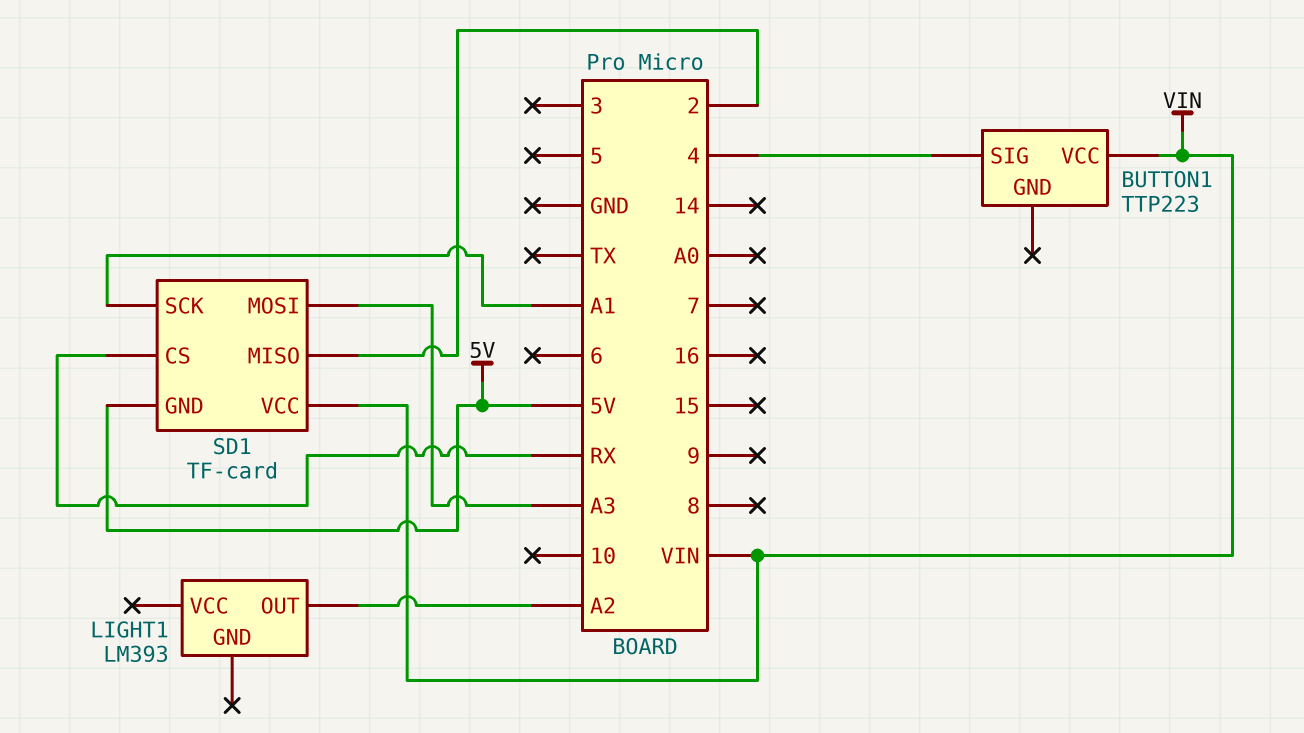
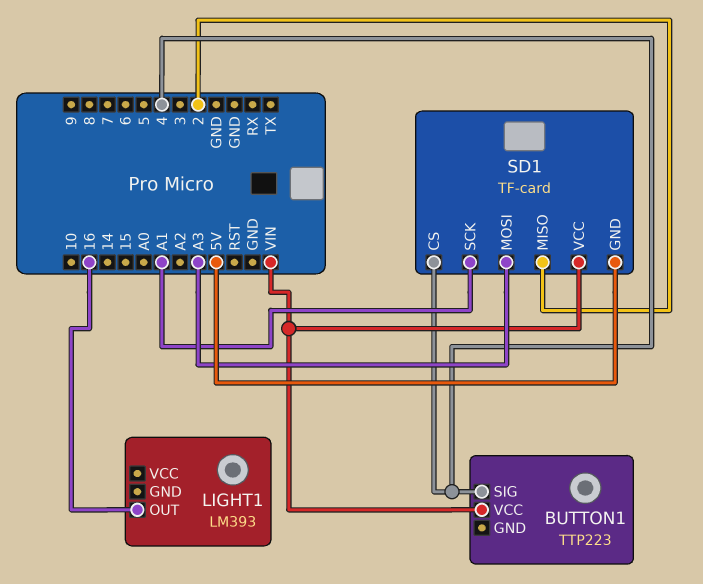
LIGHT1 pin OUT: A2 -> 16
SD1 pin CS: RX -> 4

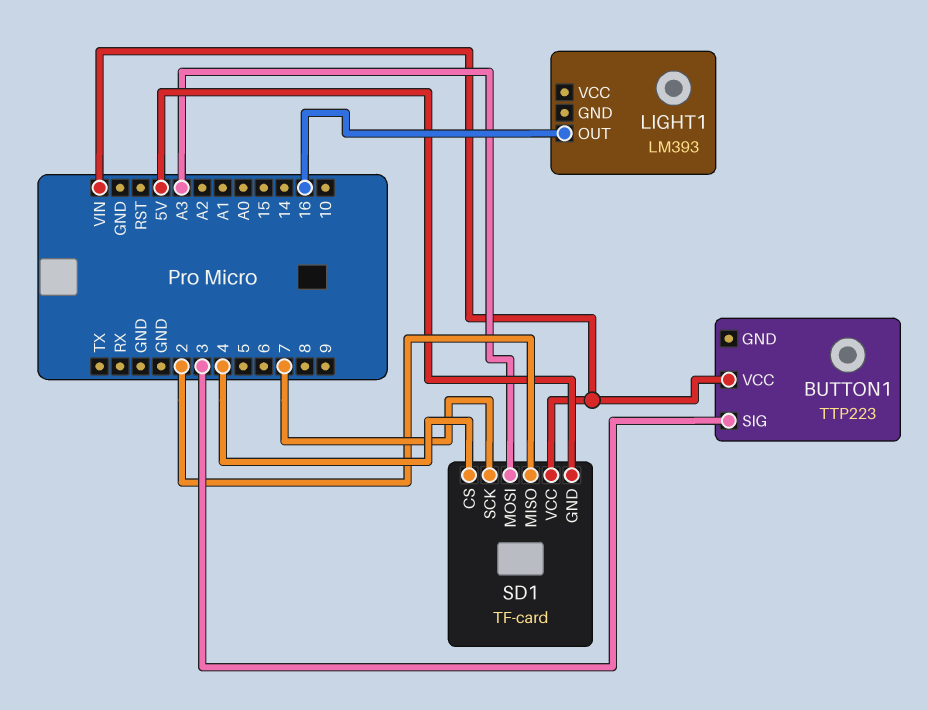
BUTTON1 pin SIG: 4 -> 3
SD1 pin SCK: A1 -> 7

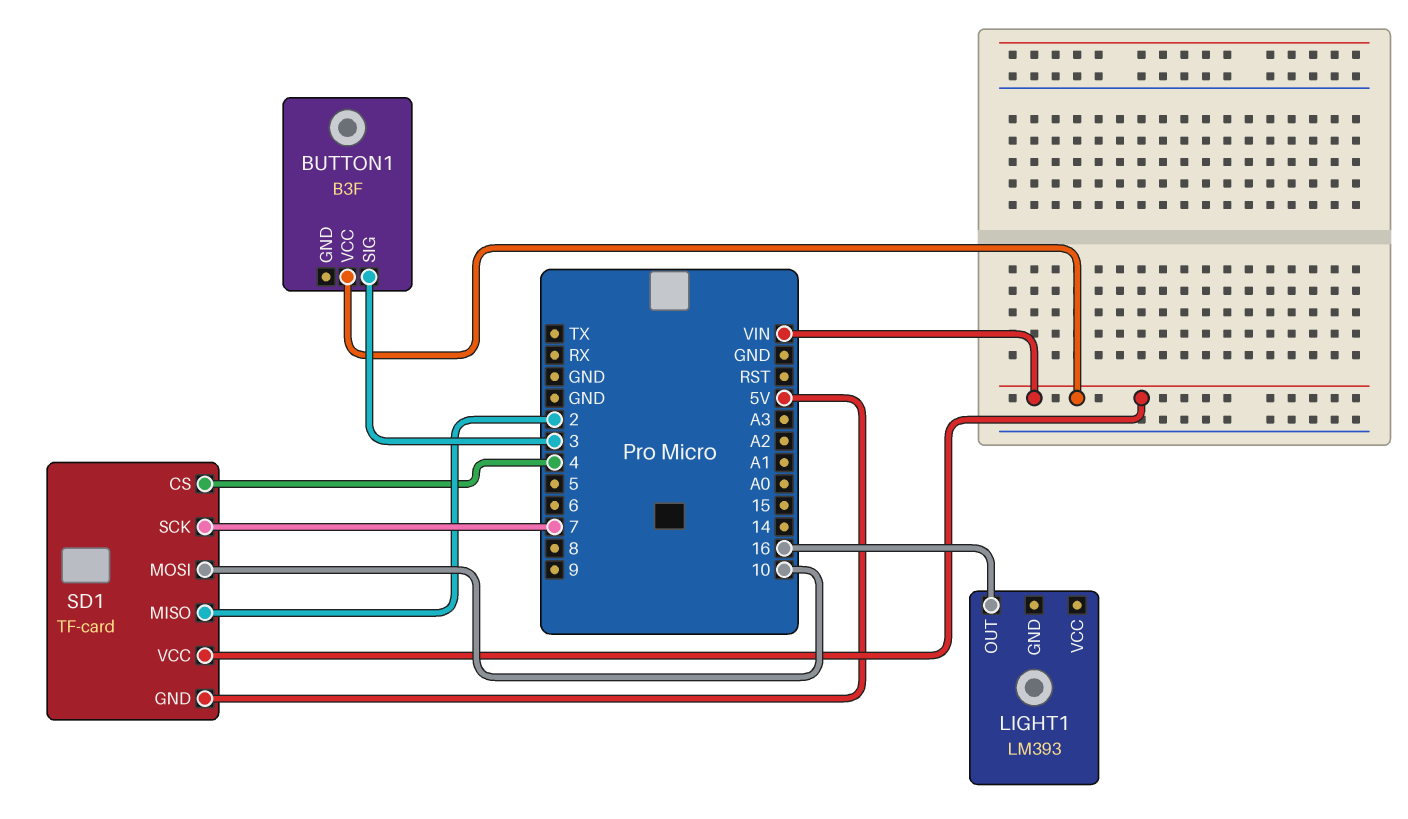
BUTTON1: TTP223 -> B3F
SD1 pin MOSI: A3 -> 10

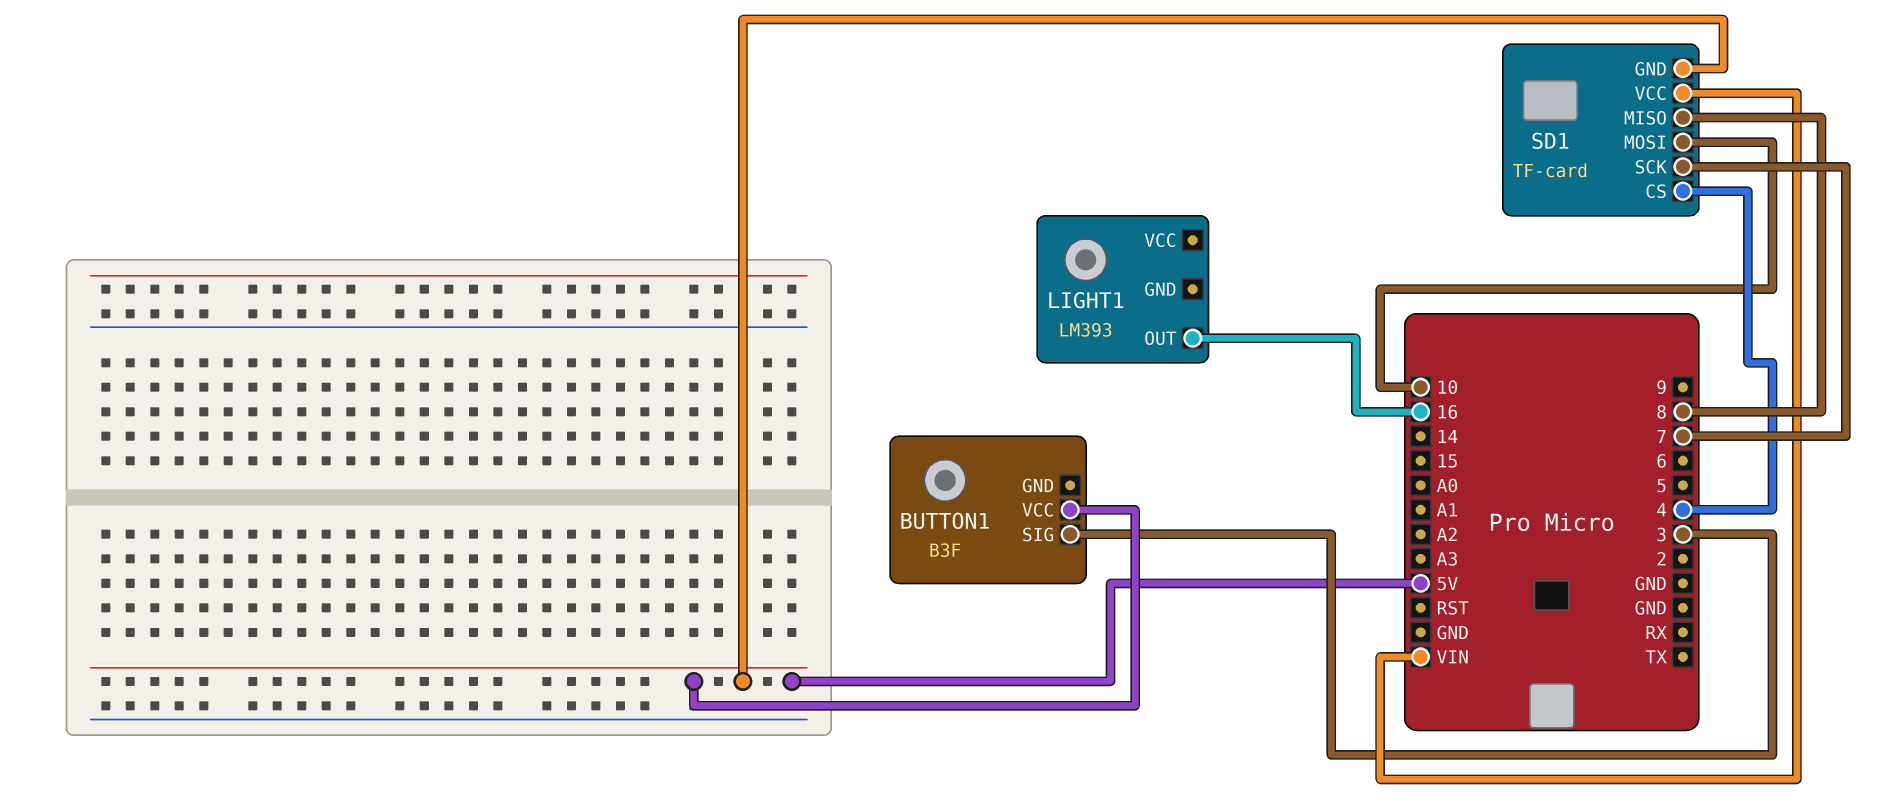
BUTTON1 pin VCC: VIN -> 5V
SD1 pin MISO: 2 -> 8

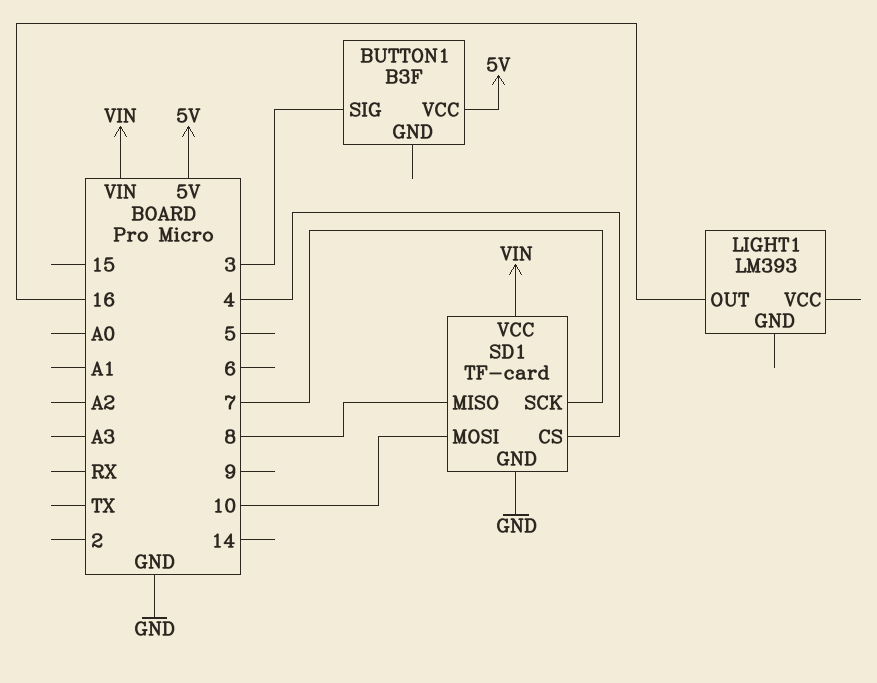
SD1 pin GND: 5V -> GND

